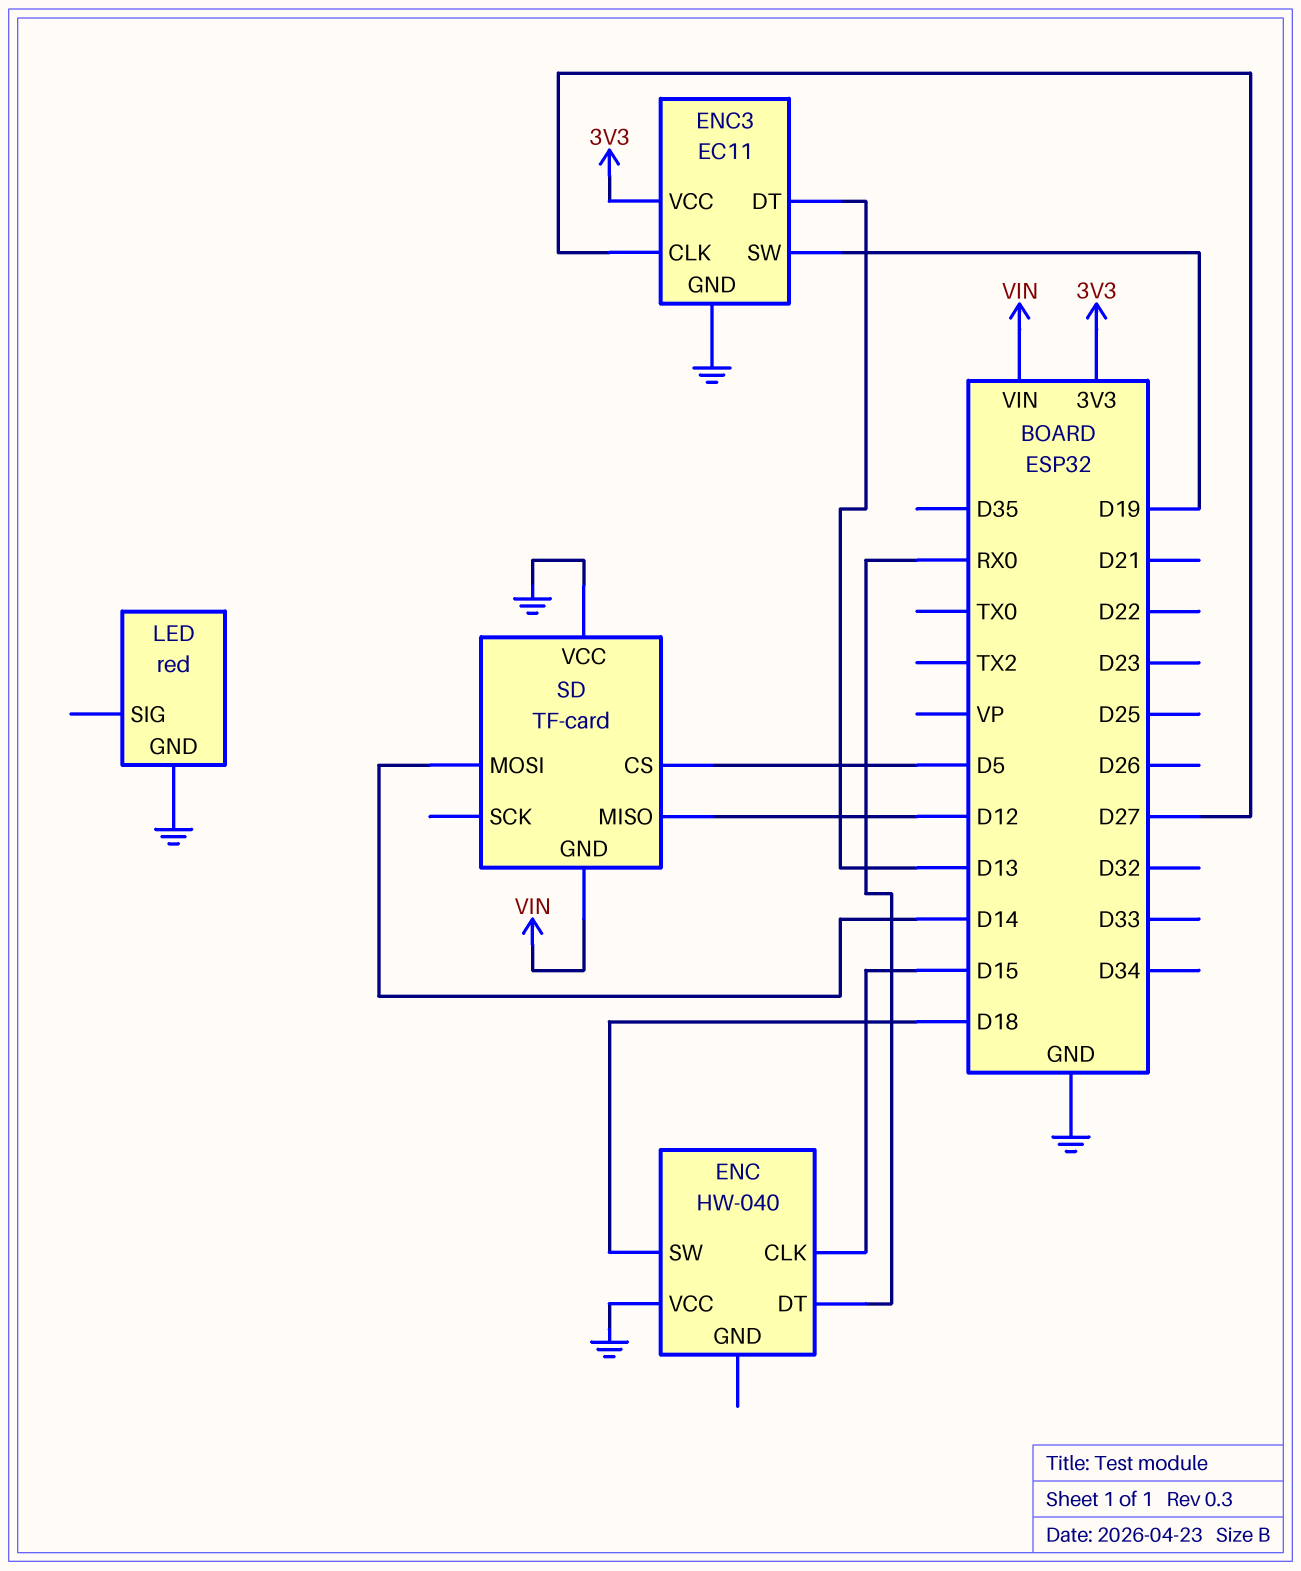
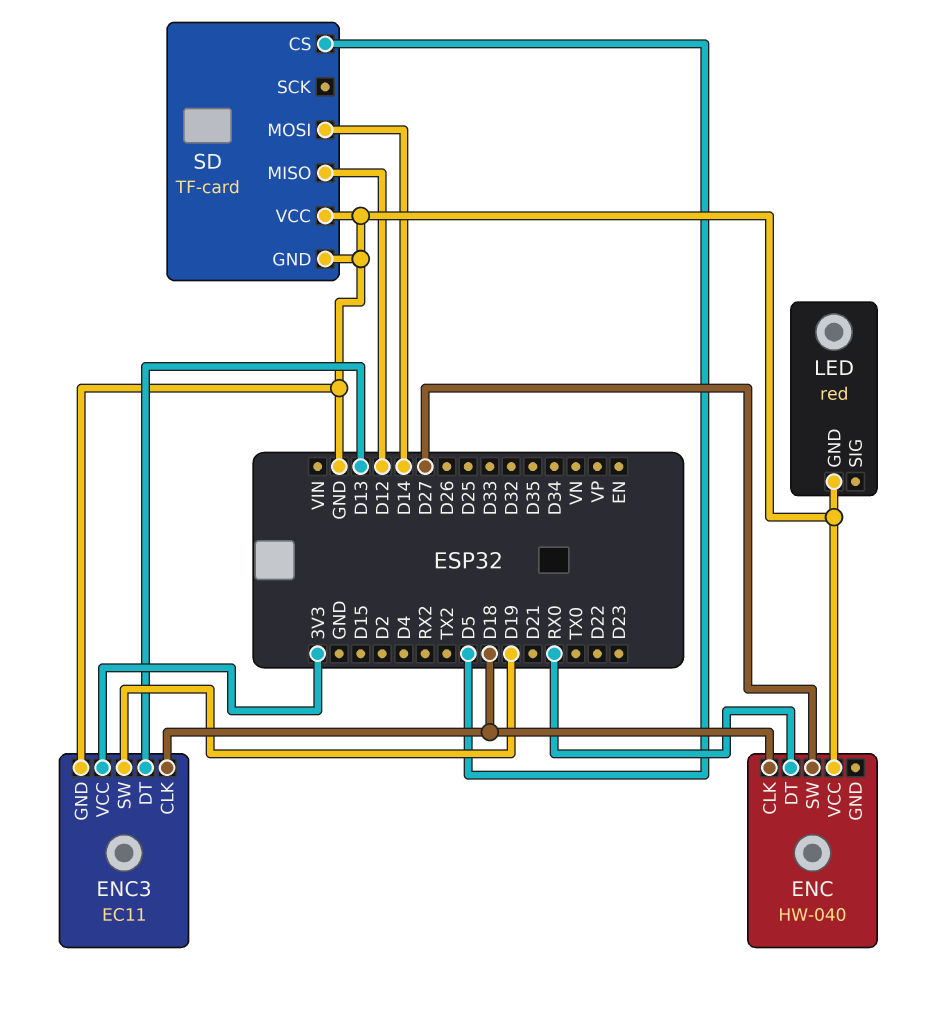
ENC pin CLK: D15 -> D18
ENC pin SW: D18 -> D27
ENC3 pin CLK: D27 -> D18
SD pin GND: VIN -> GND

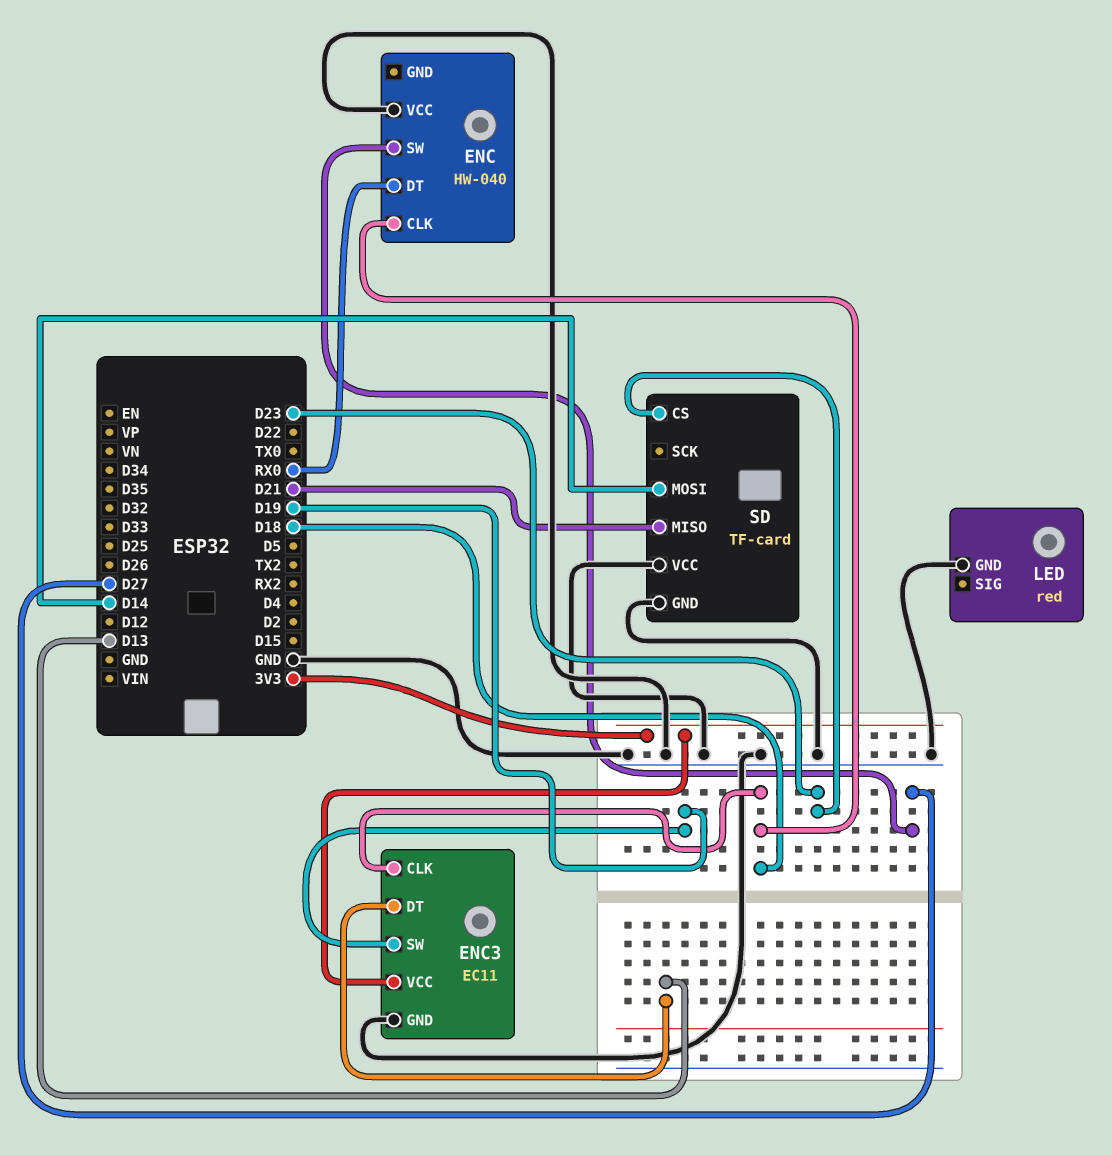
SD pin CS: D5 -> D23
SD pin MISO: D12 -> D21

